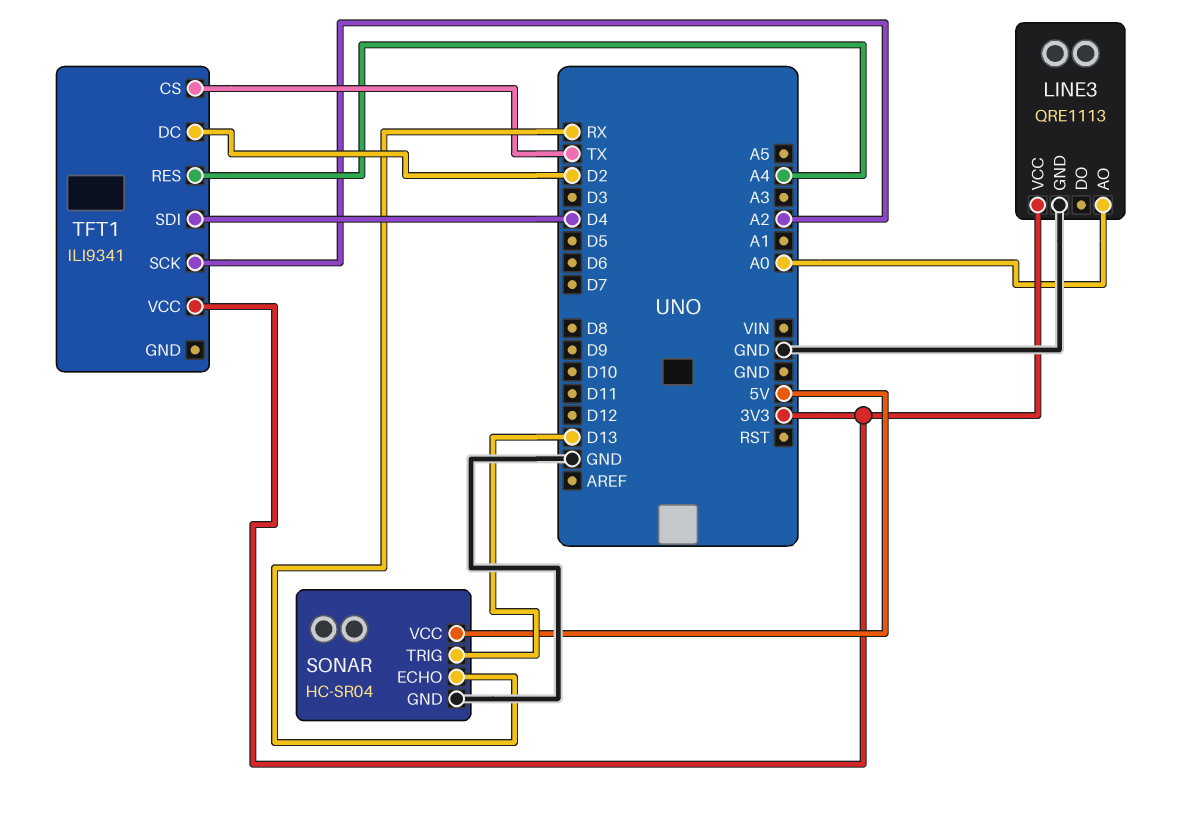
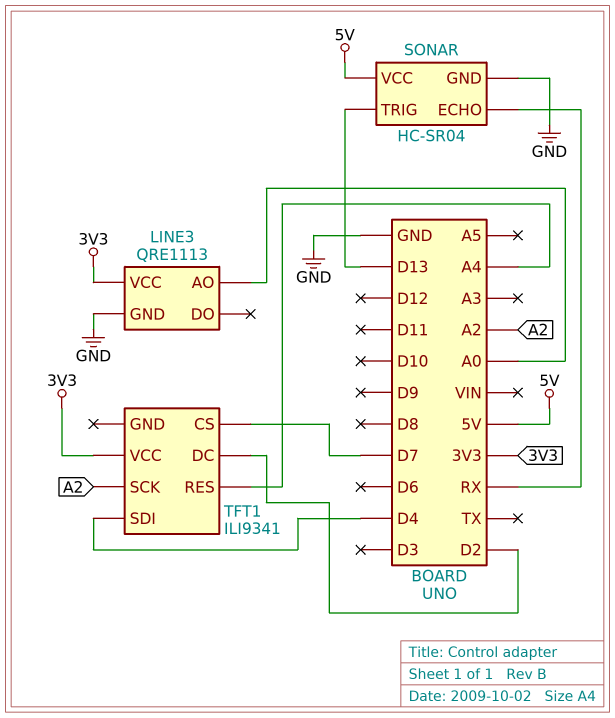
TFT1 pin CS: TX -> D7

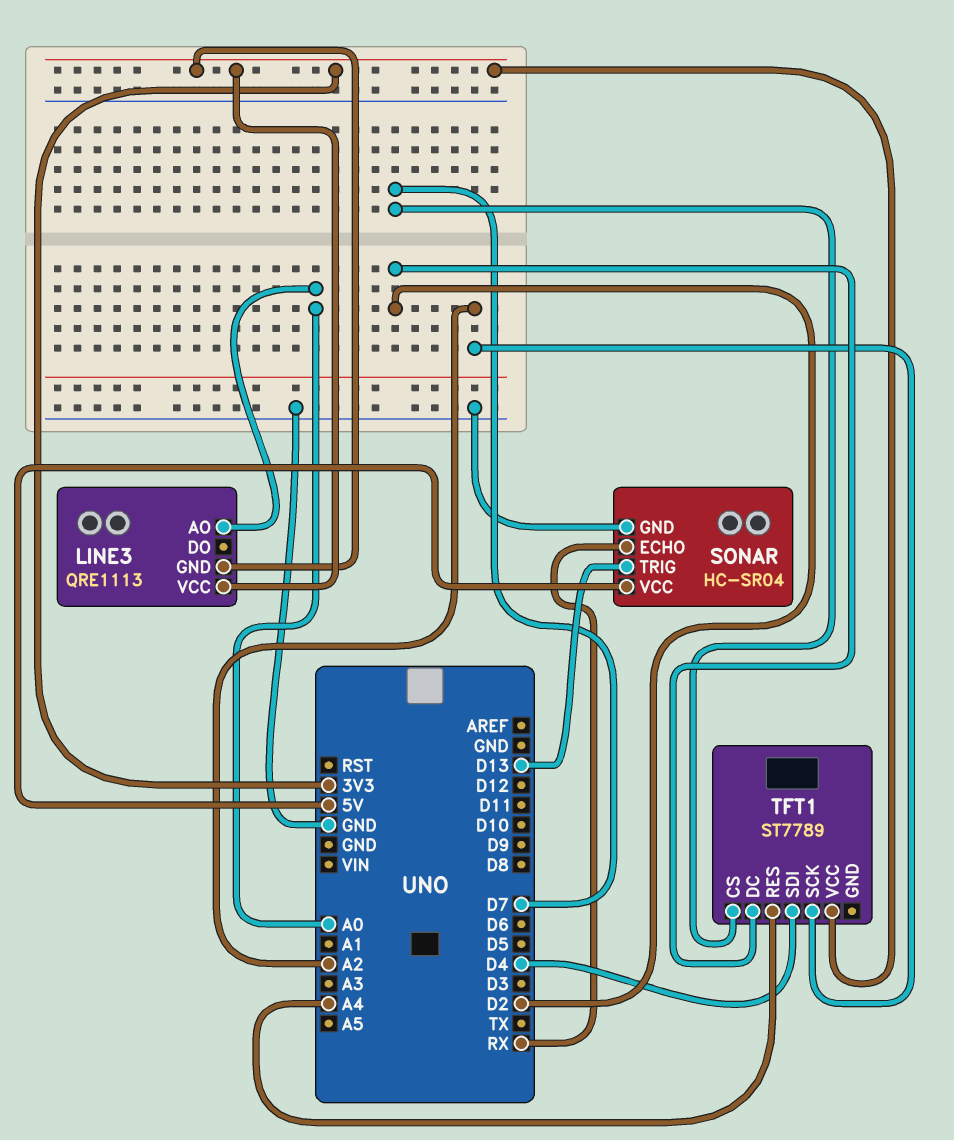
LINE3 pin GND: GND -> 3V3
TFT1: ILI9341 -> ST7789

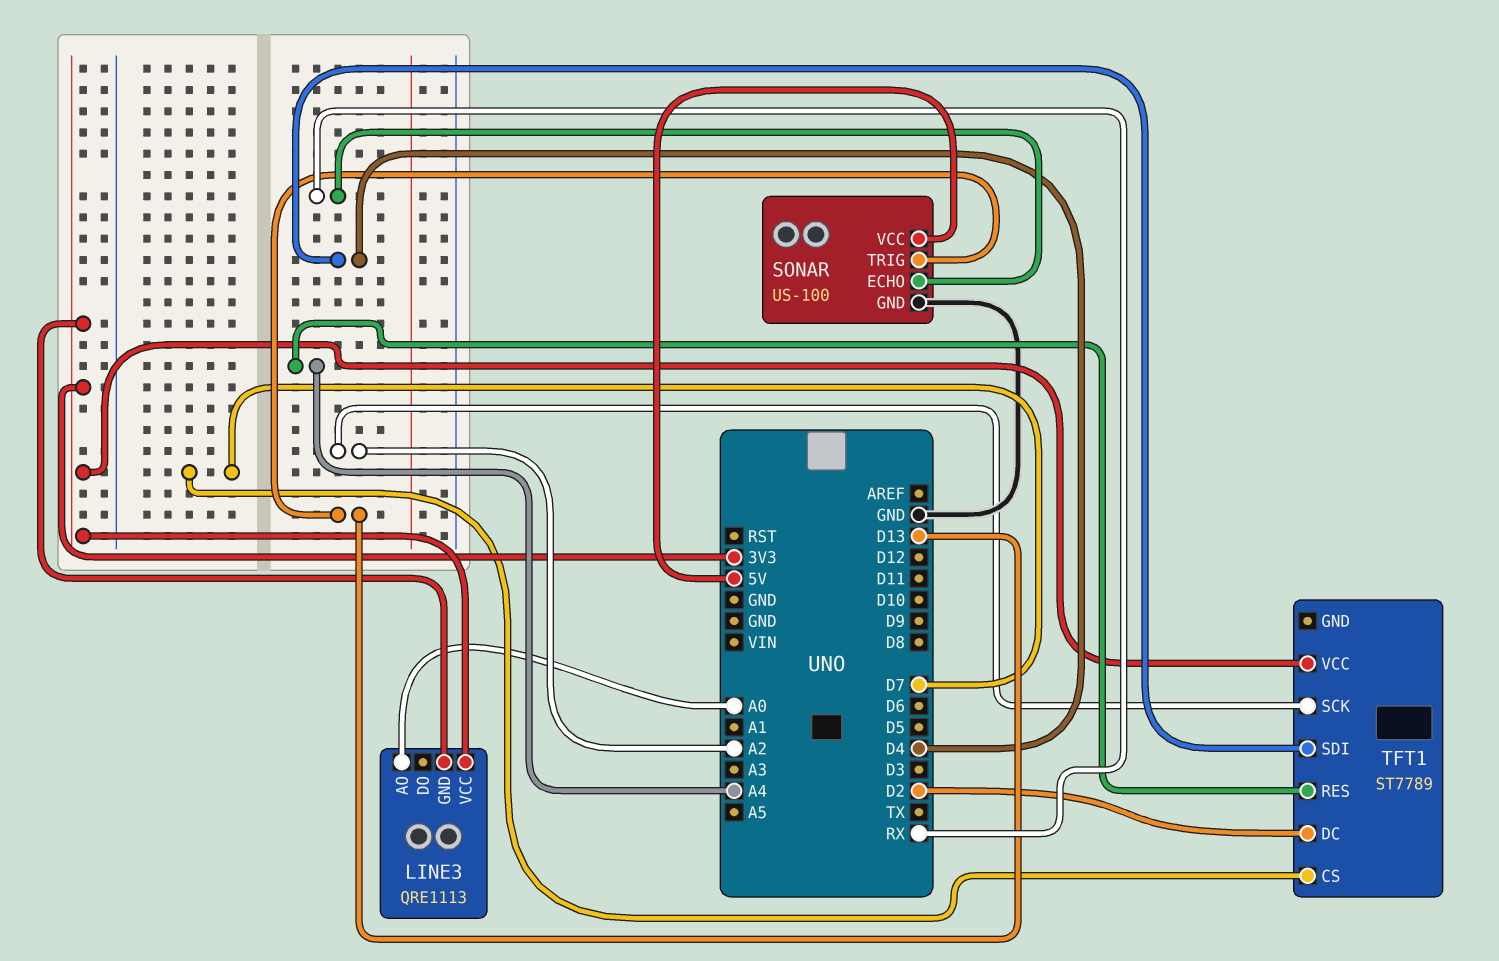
SONAR: HC-SR04 -> US-100

